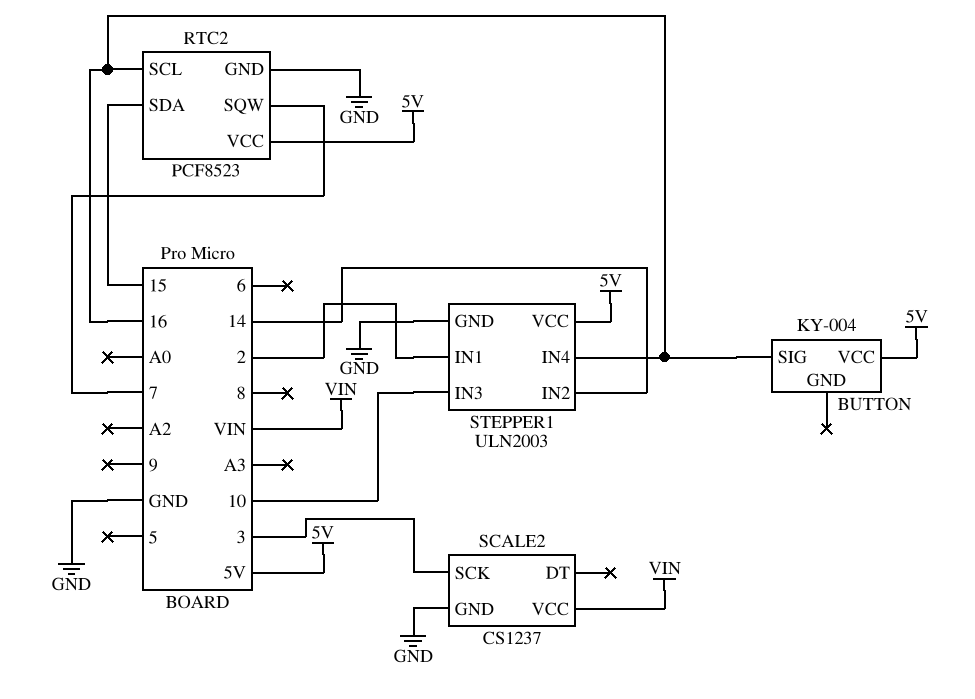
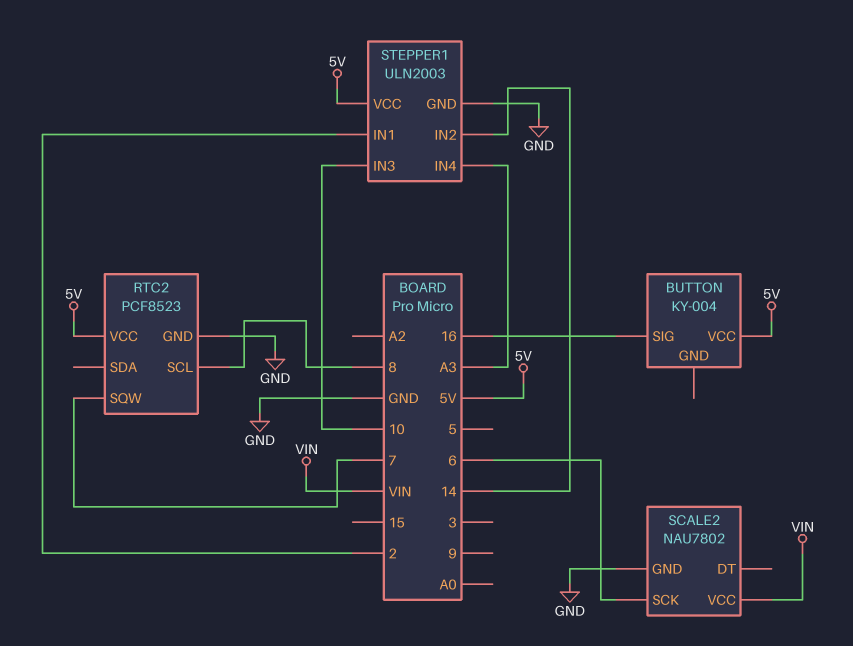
RTC2 pin SCL: 16 -> 8
RTC2 pin SDA: 15 -> none
SCALE2: CS1237 -> NAU7802
SCALE2 pin SCK: 3 -> 6
STEPPER1 pin IN4: 16 -> A3

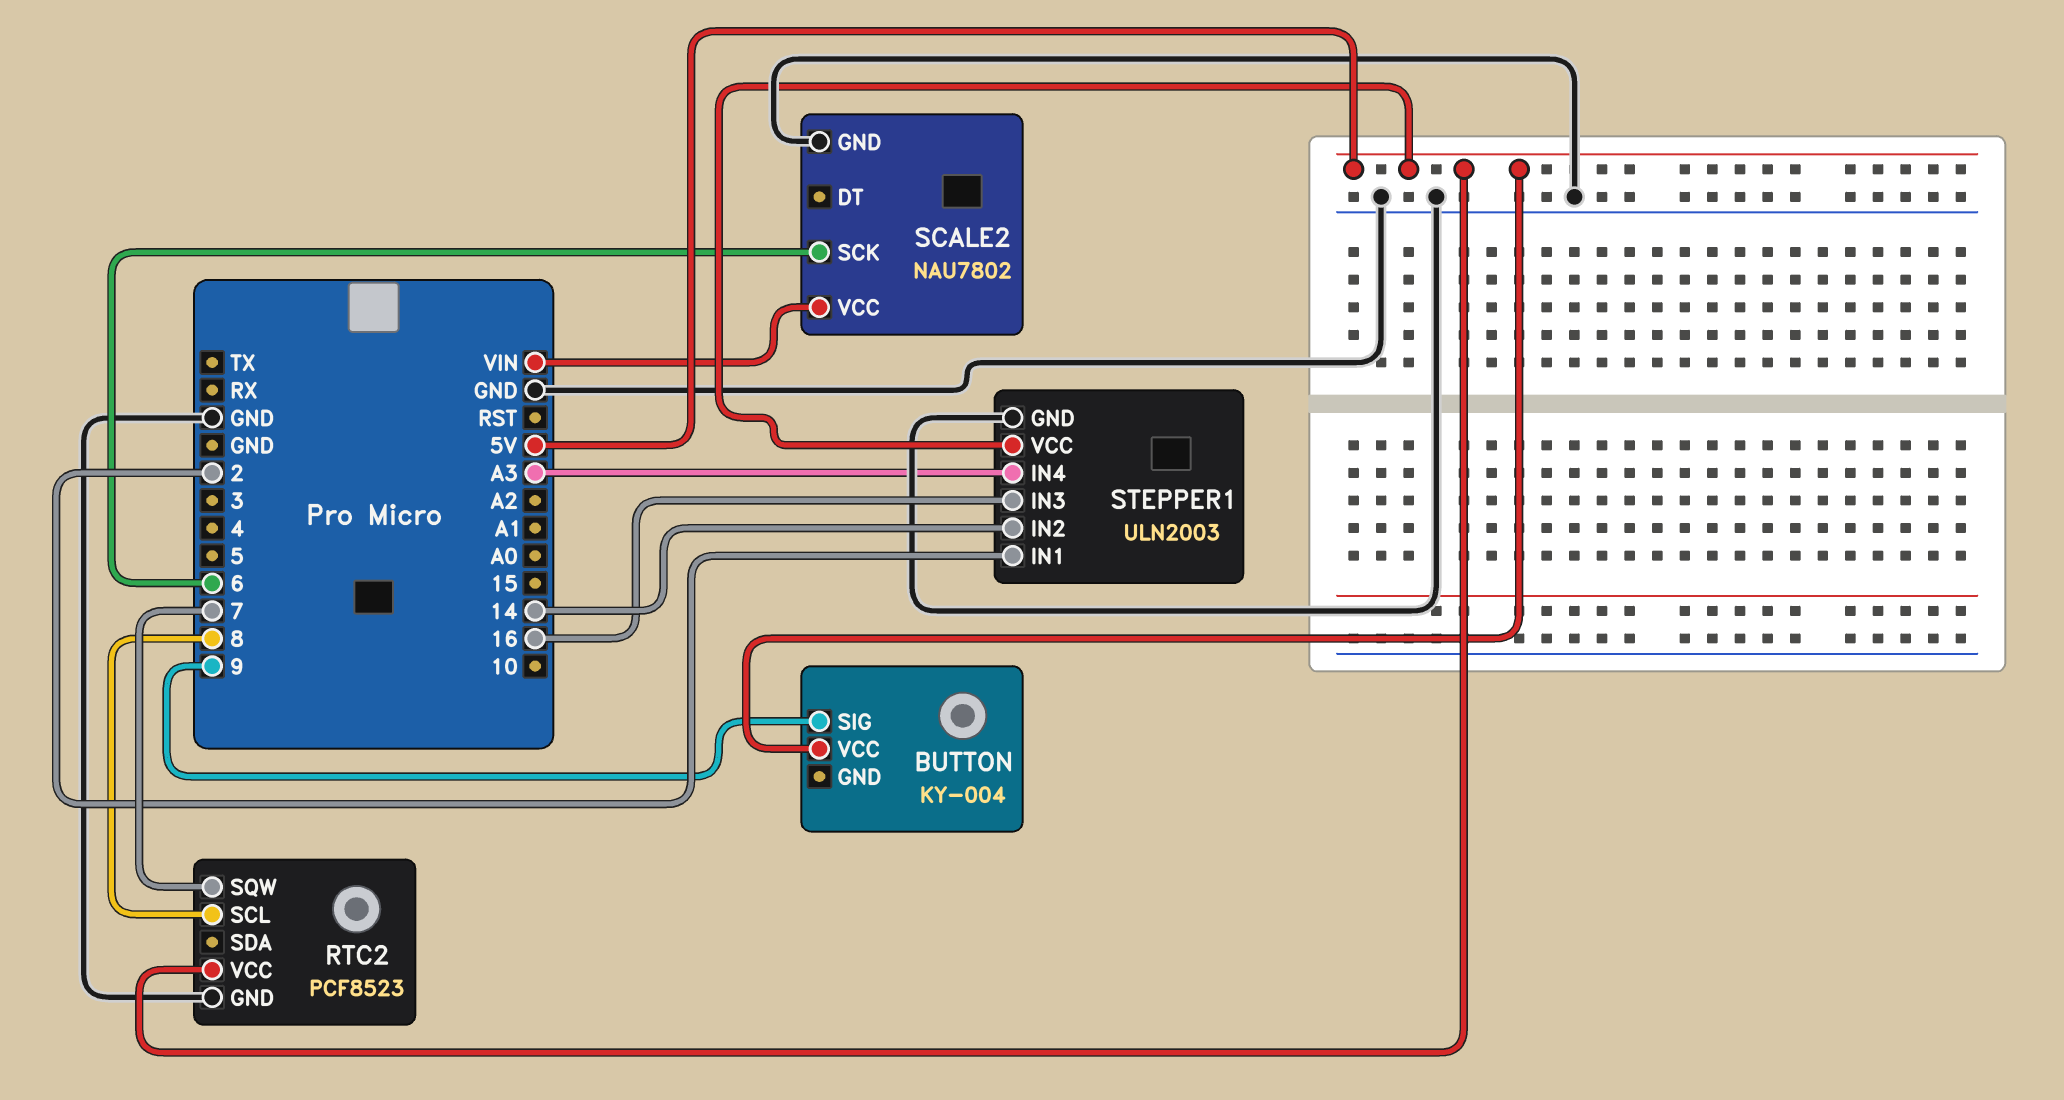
BUTTON pin SIG: 16 -> 9
STEPPER1 pin IN3: 10 -> 16

